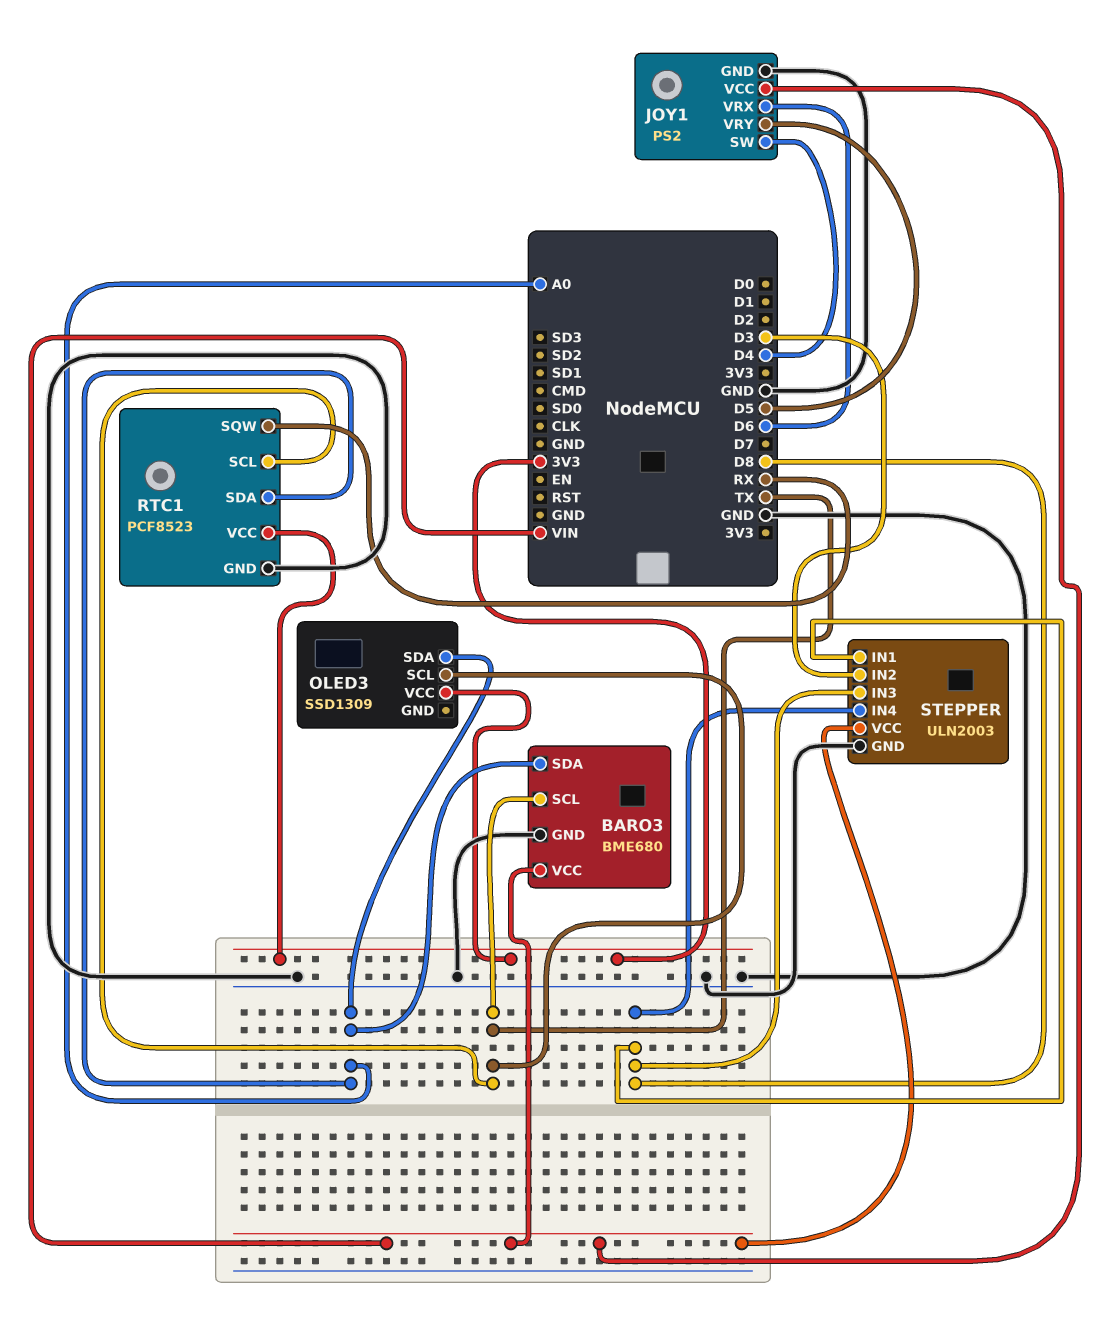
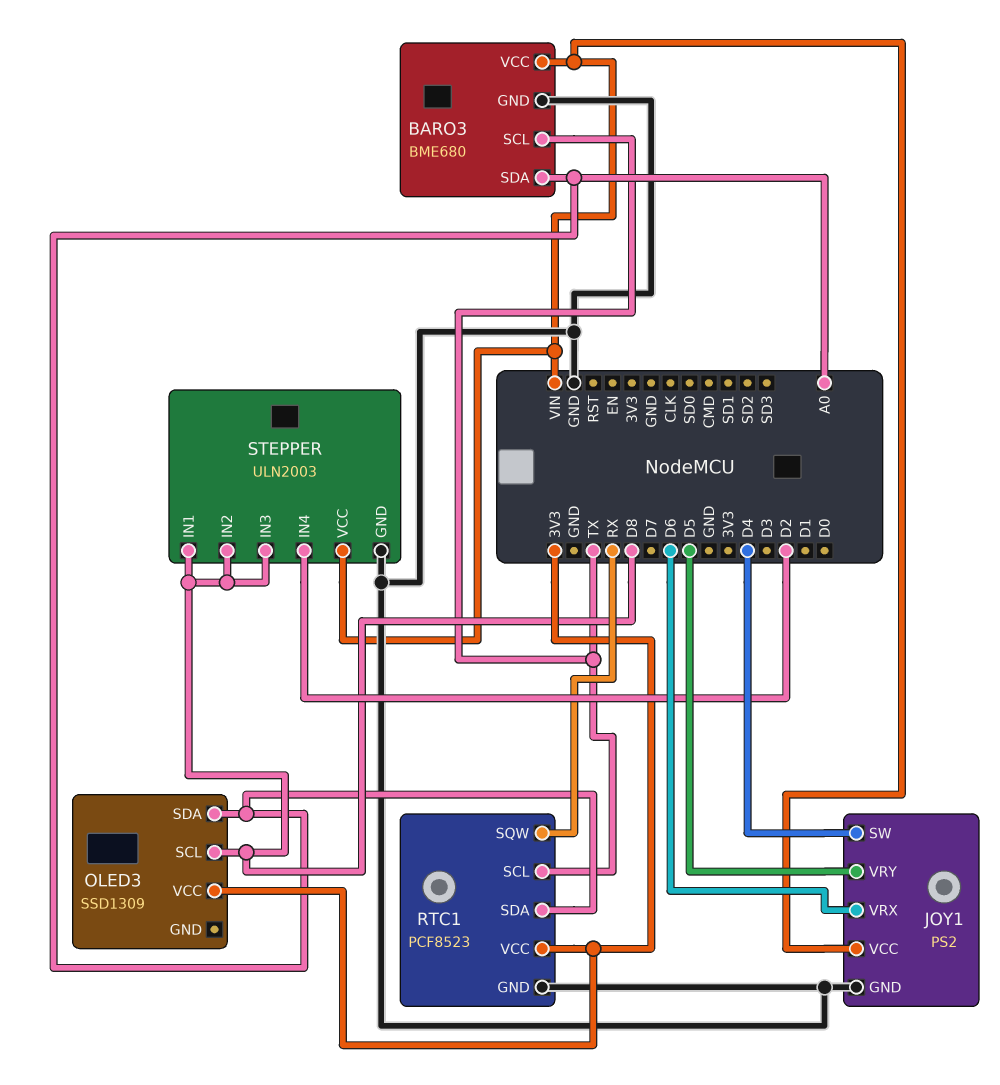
OLED3 pin SCL: TX -> D8
STEPPER pin IN2: D3 -> D8
STEPPER pin IN4: D8 -> D2

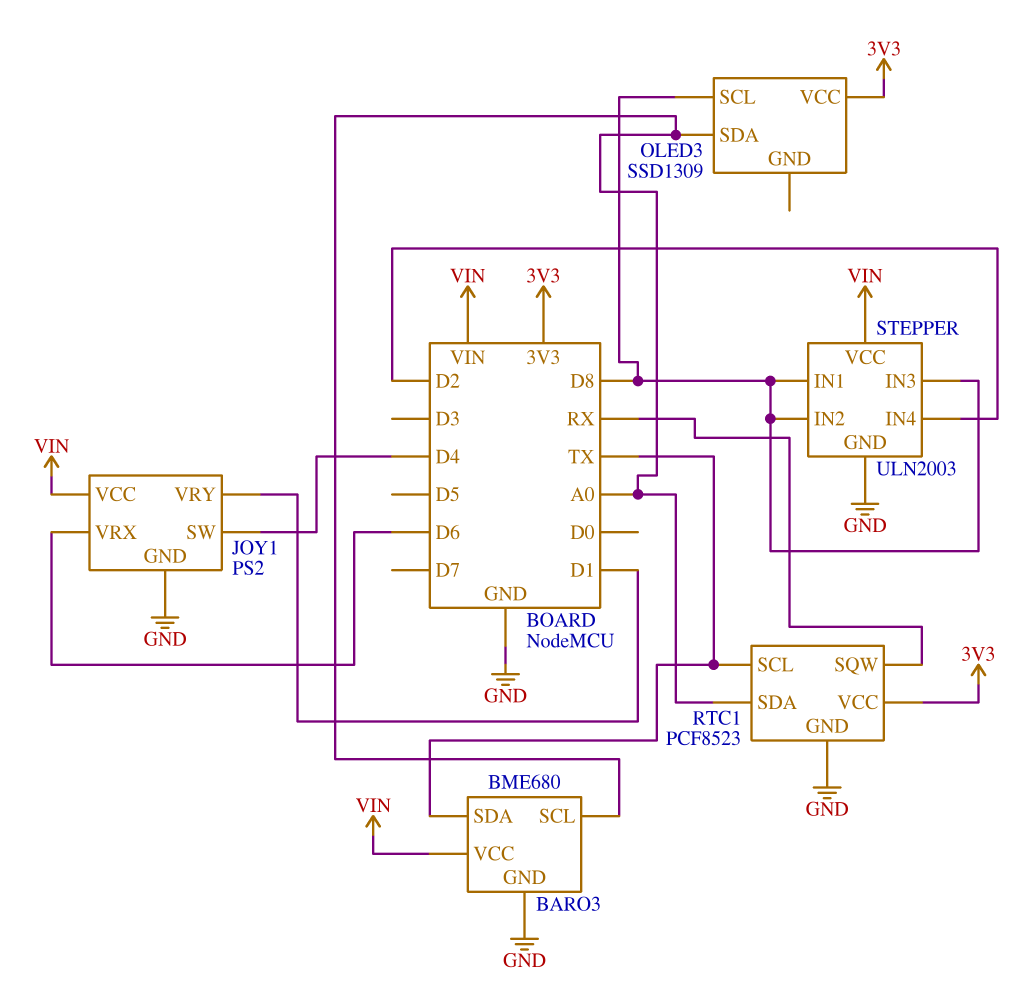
BARO3 pin SCL: TX -> A0
BARO3 pin SDA: A0 -> TX
JOY1 pin VRY: D5 -> D1

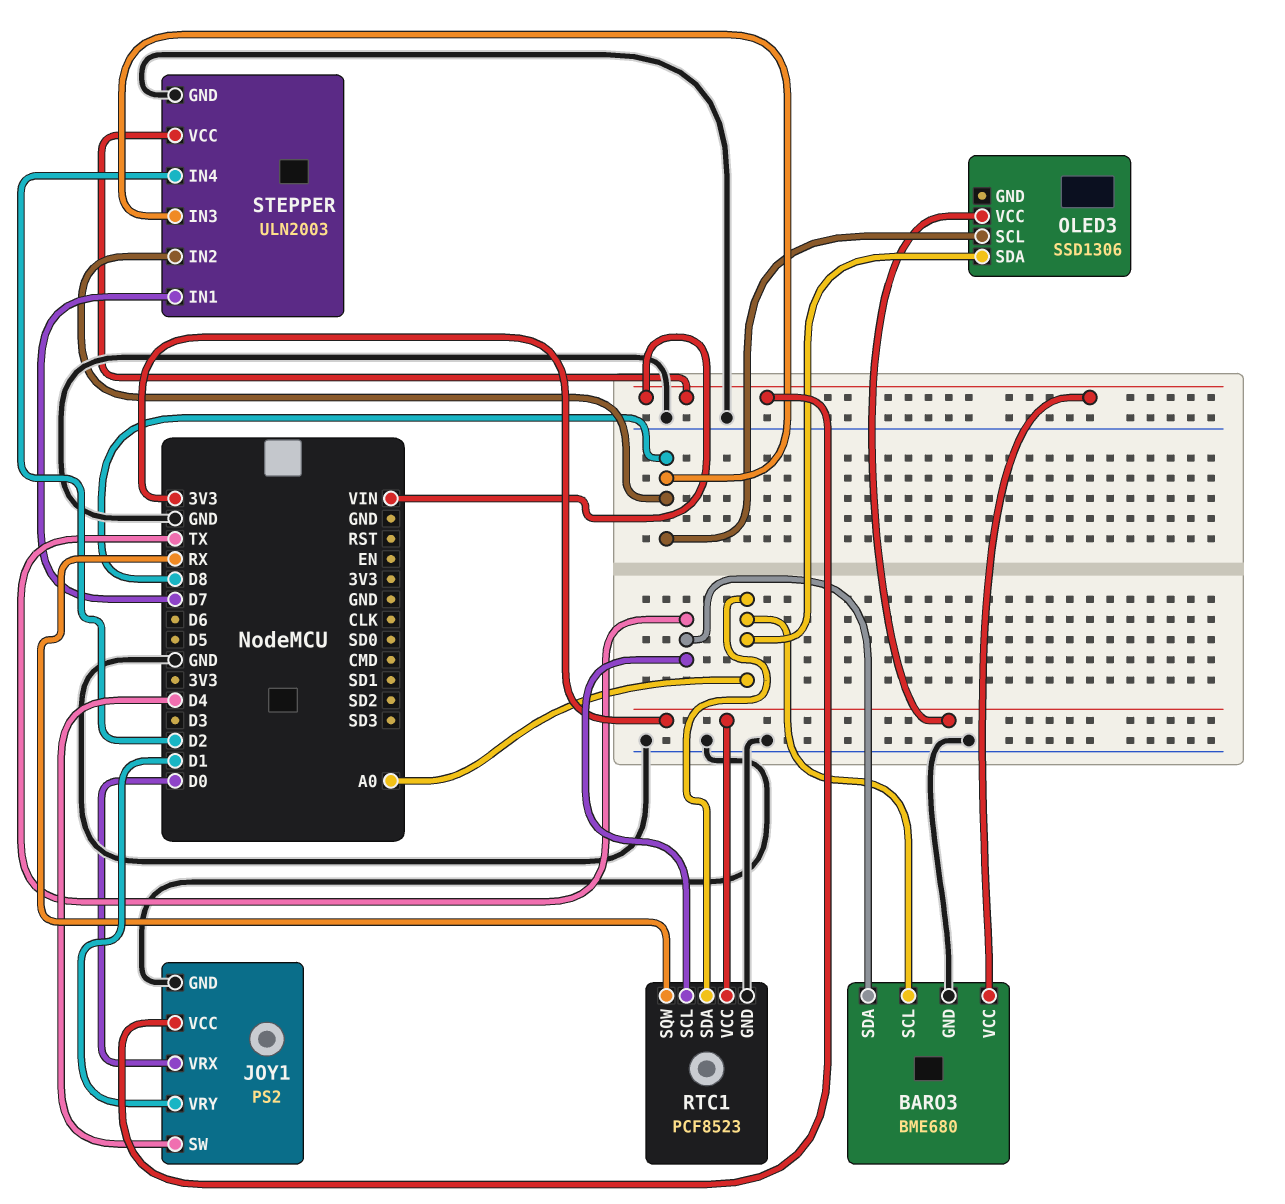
JOY1 pin VRX: D6 -> D0
OLED3: SSD1309 -> SSD1306
STEPPER pin IN1: D8 -> D7

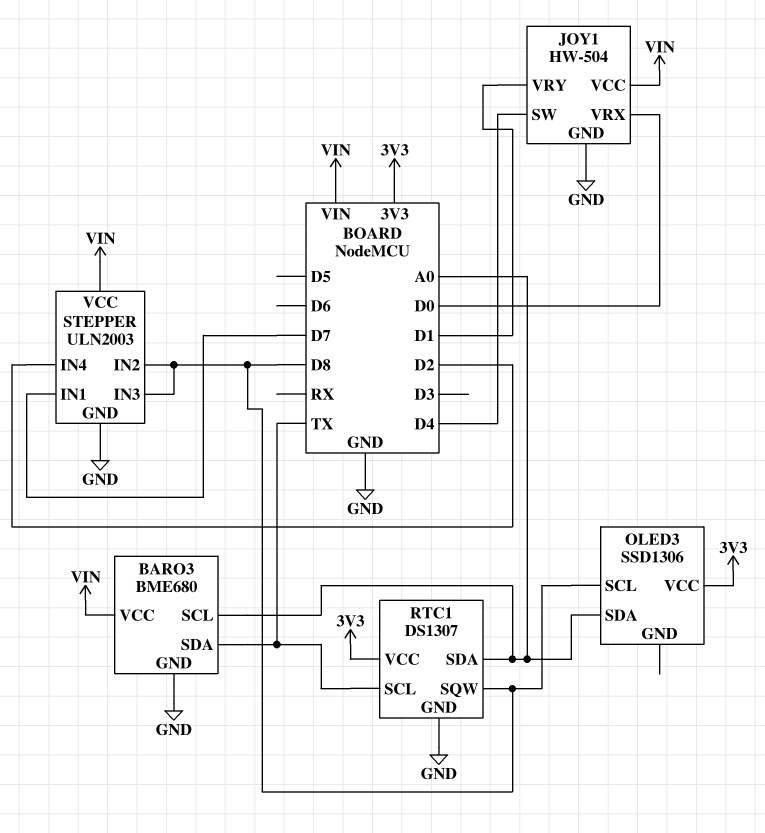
JOY1: PS2 -> HW-504
RTC1: PCF8523 -> DS1307
RTC1 pin SQW: RX -> D8

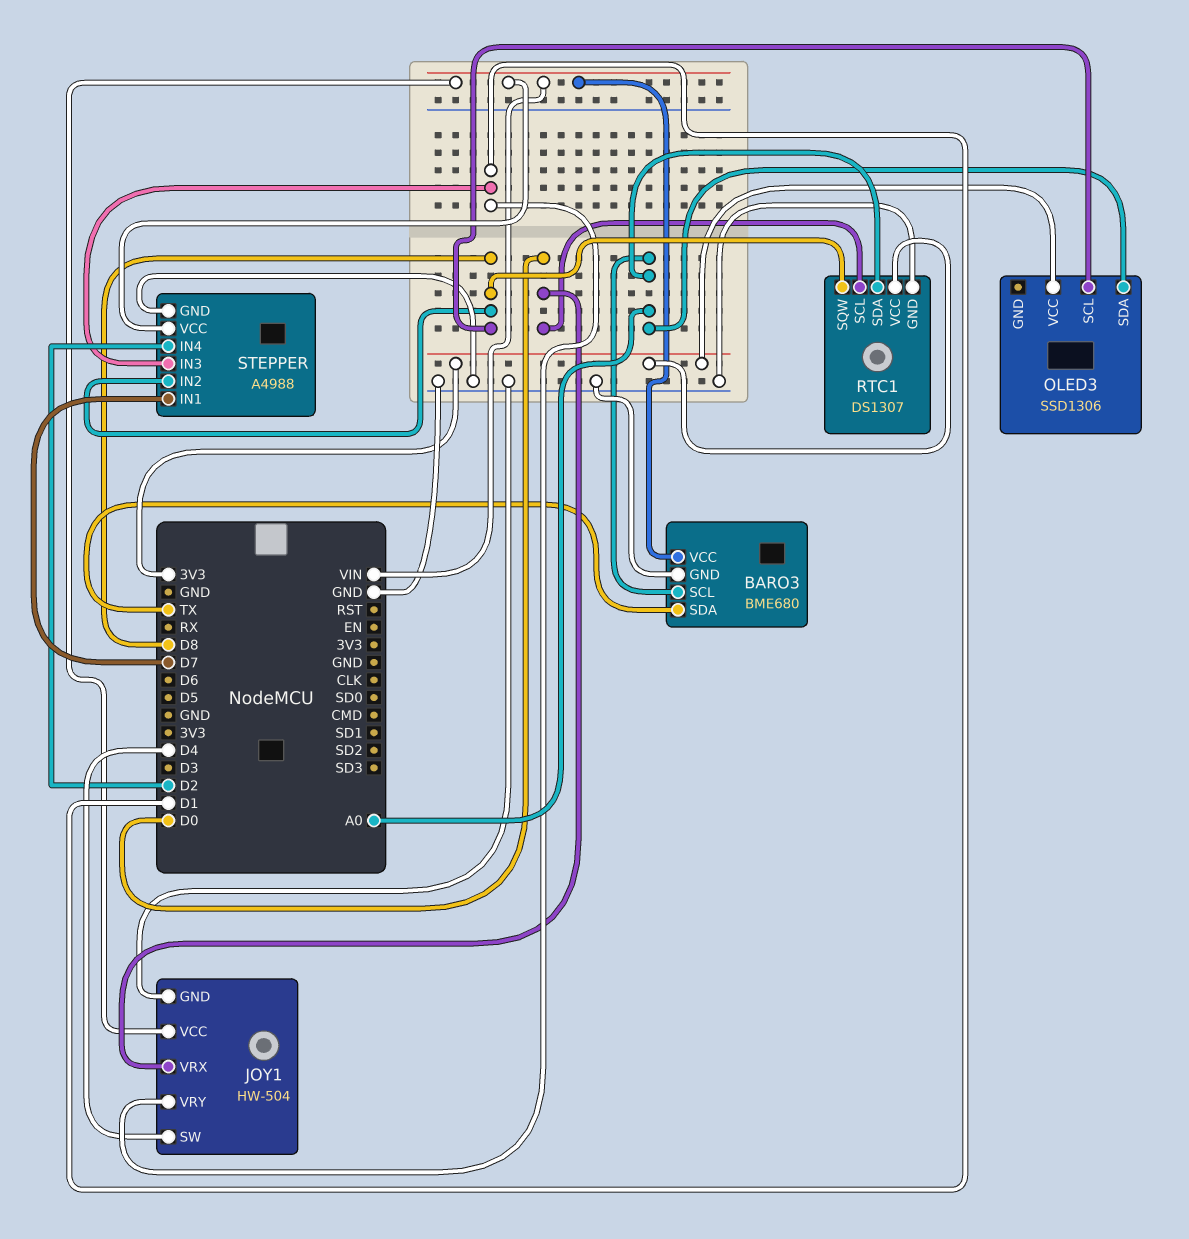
RTC1 pin SCL: TX -> D0
STEPPER: ULN2003 -> A4988
STEPPER pin IN3: D8 -> D1

